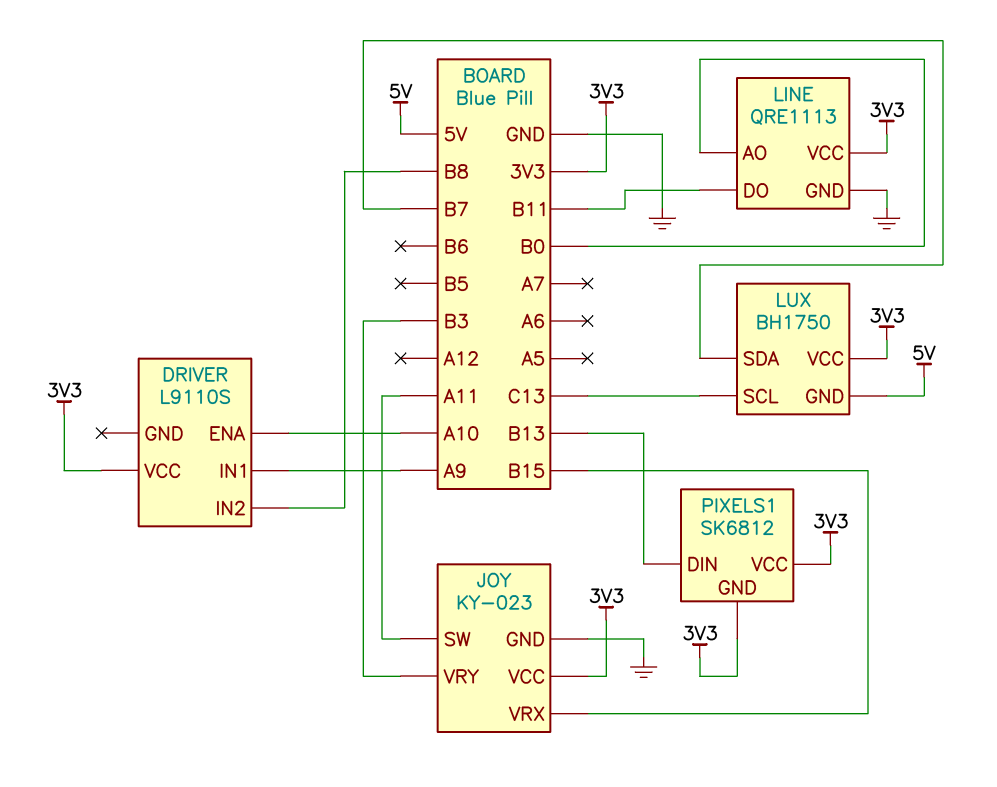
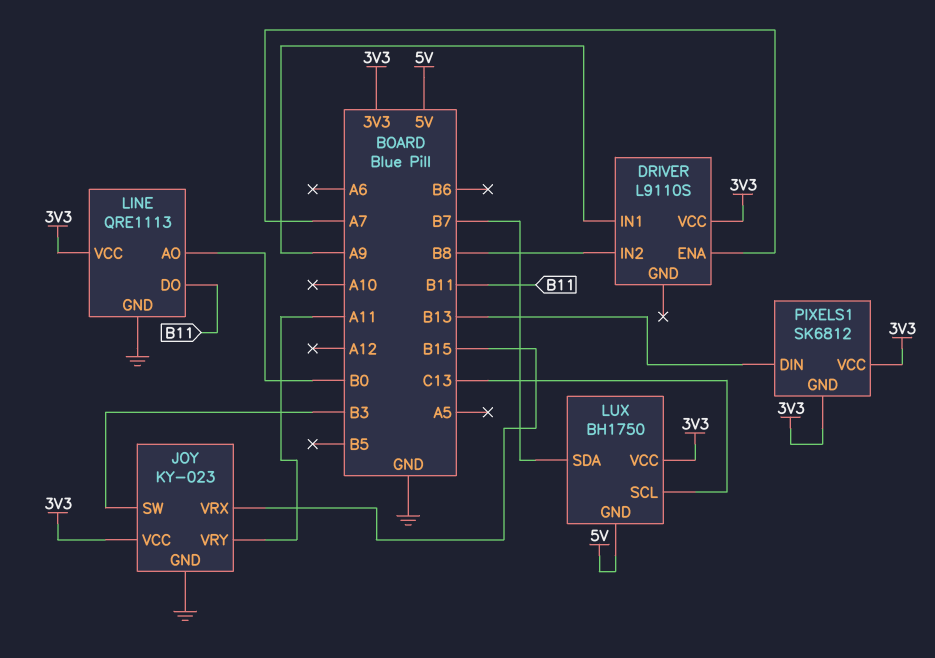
DRIVER pin ENA: A10 -> A7
JOY pin SW: A11 -> B3
JOY pin VRY: B3 -> A11

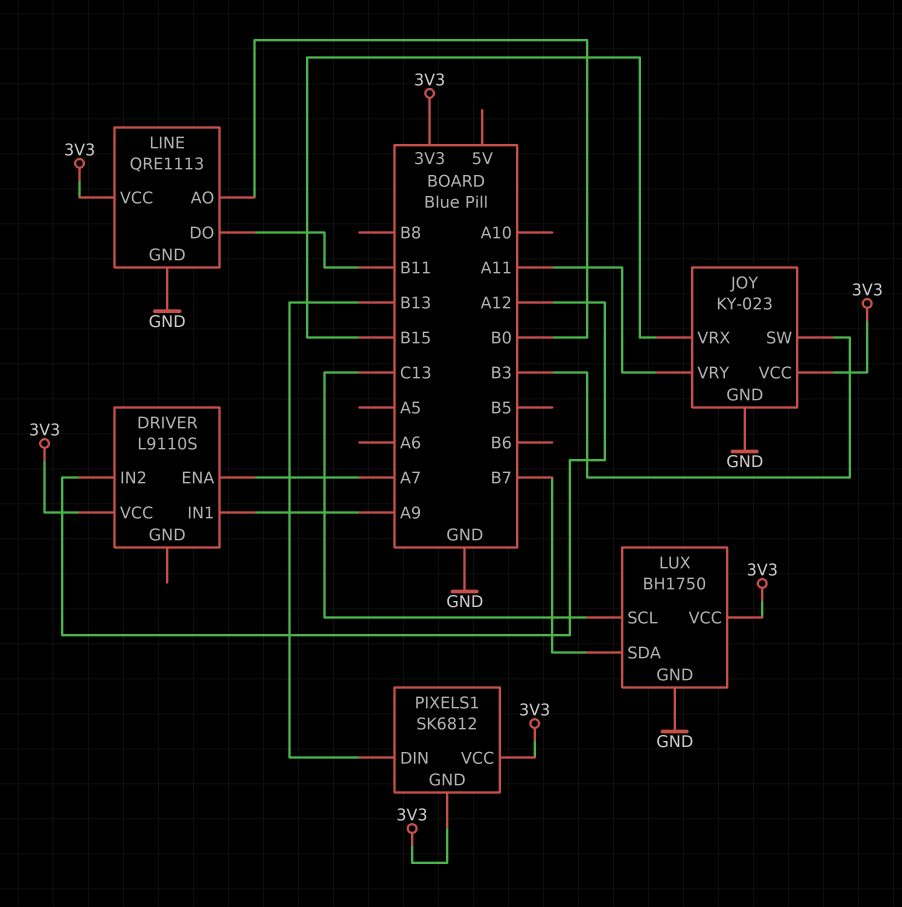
DRIVER pin IN2: B8 -> A12
LUX pin GND: 5V -> GND

